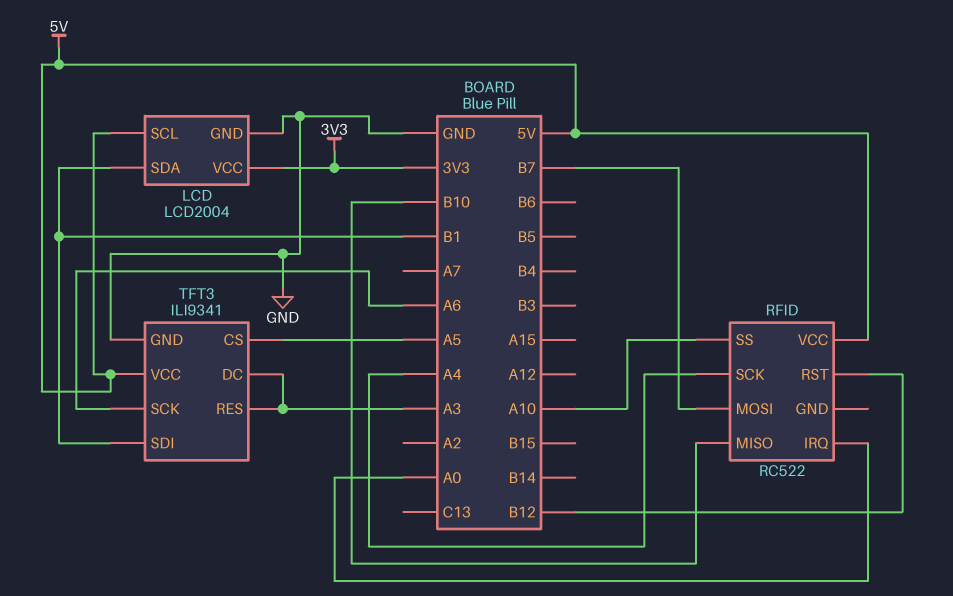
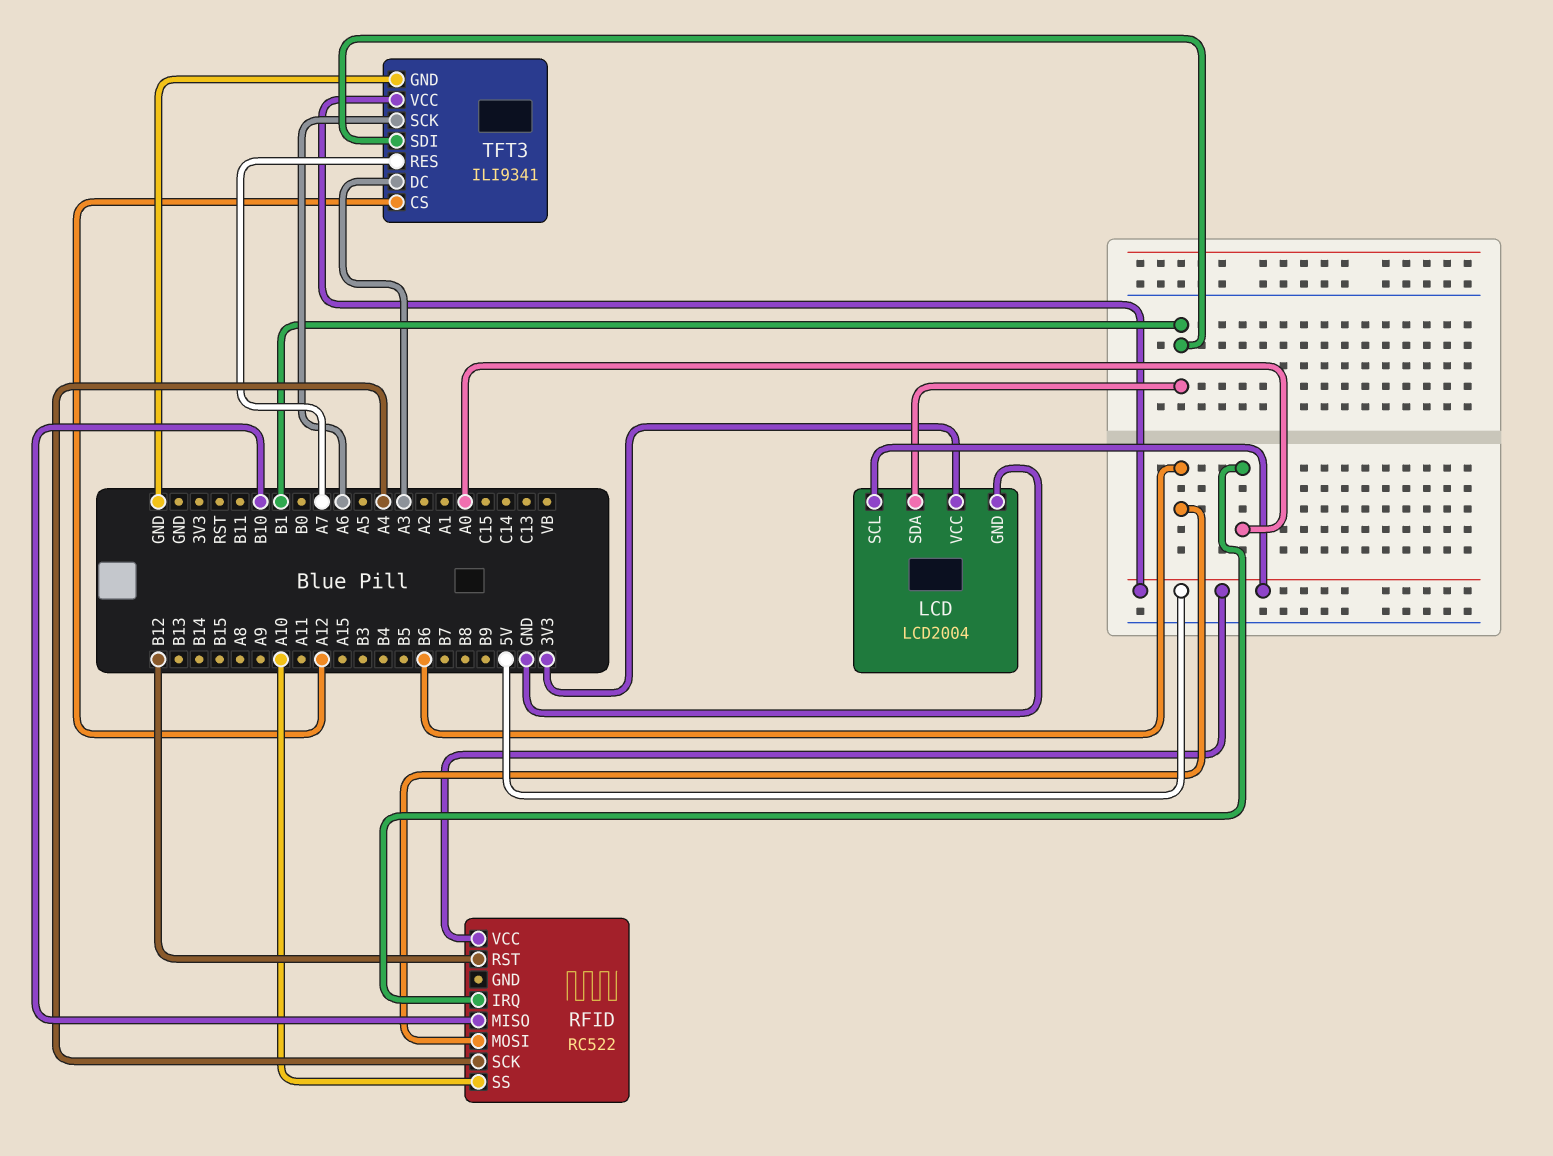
RFID pin MOSI: B7 -> B6
TFT3 pin CS: A5 -> A12
TFT3 pin RES: A3 -> A7

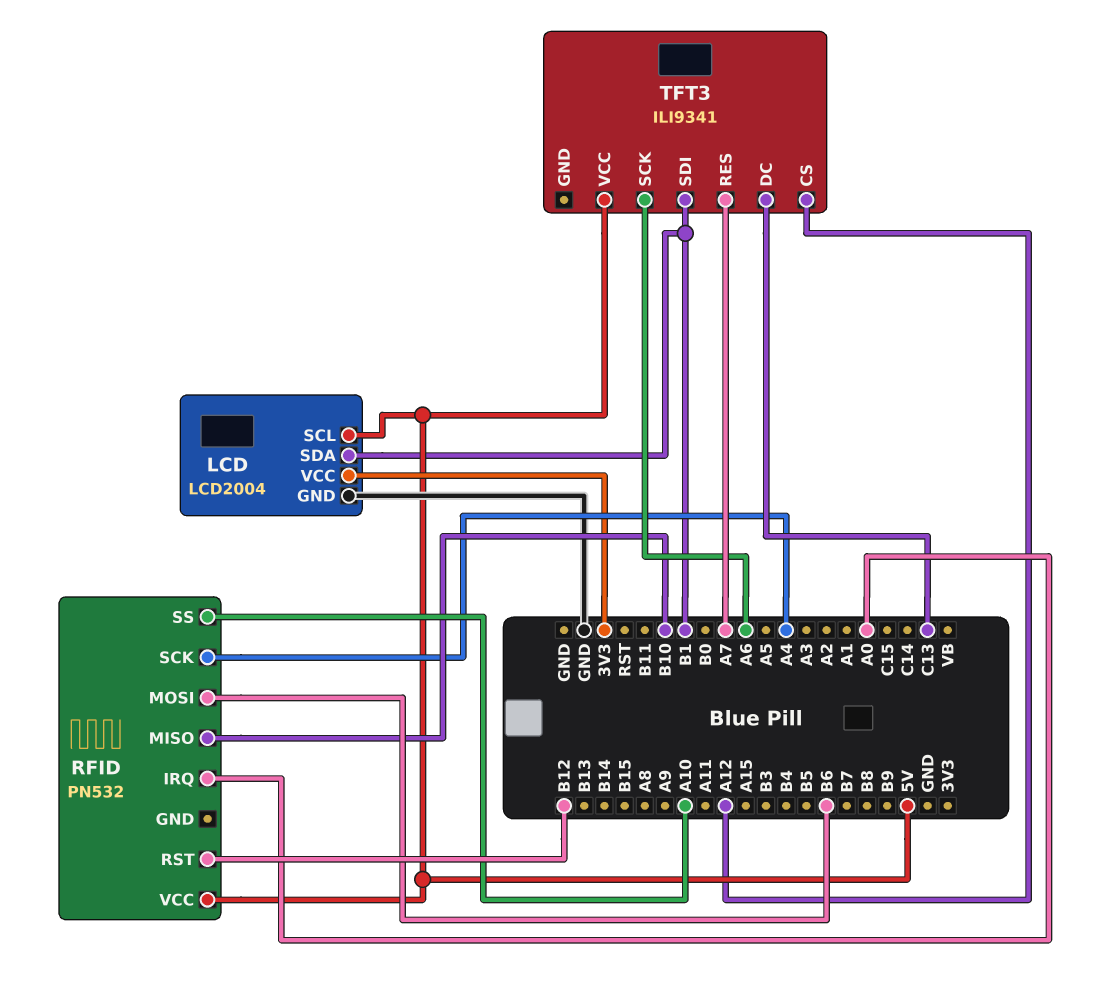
RFID: RC522 -> PN532
TFT3 pin DC: A3 -> C13
TFT3 pin GND: GND -> none

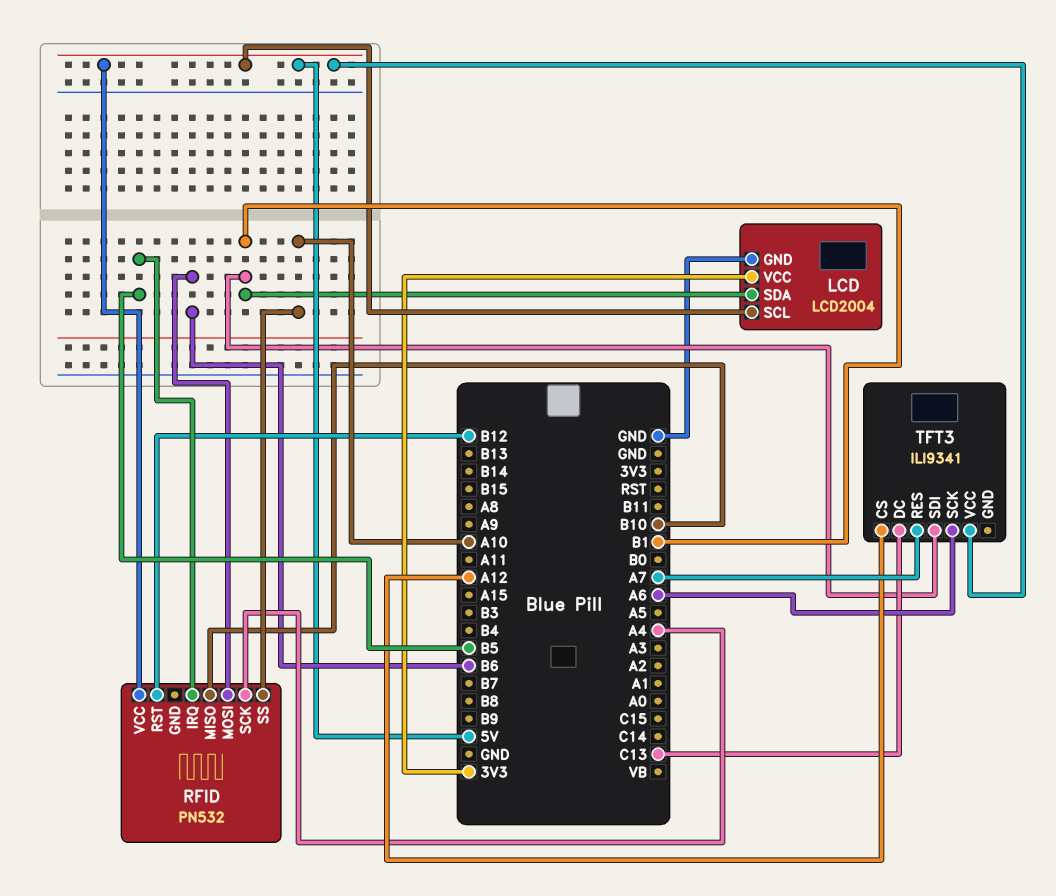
RFID pin IRQ: A0 -> B5

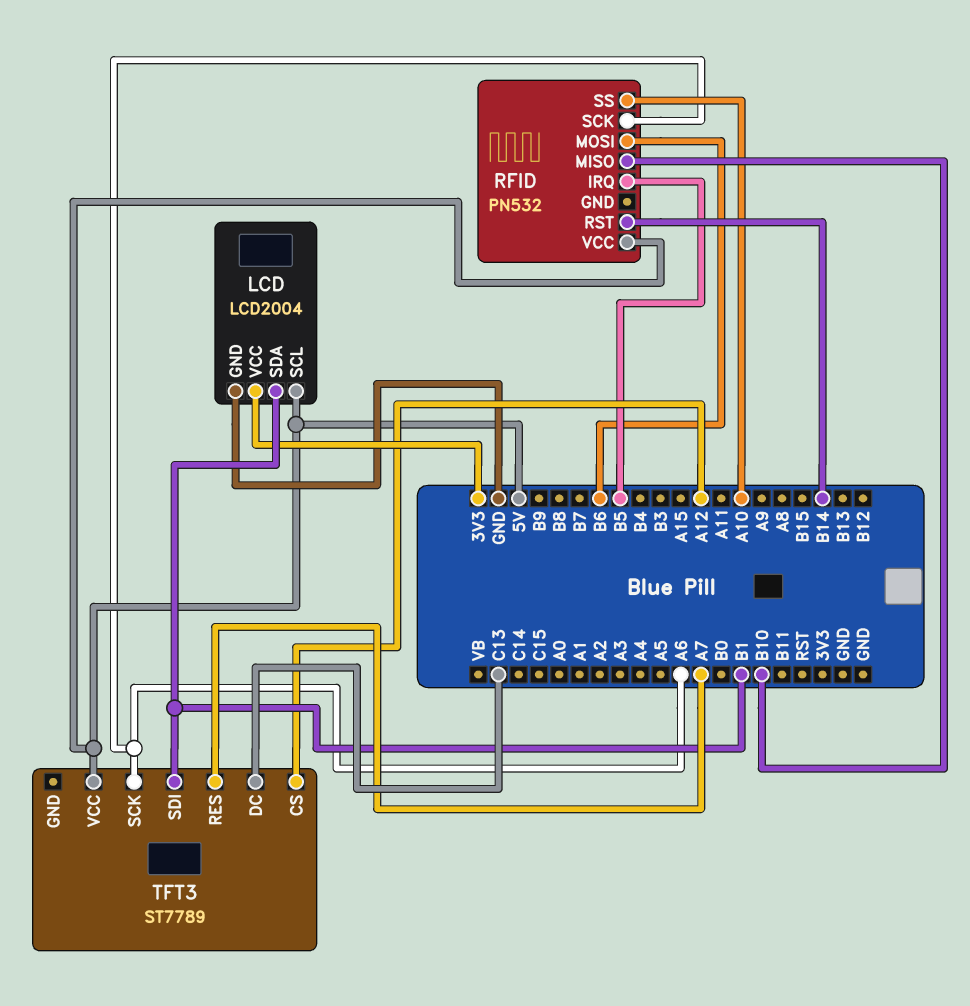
RFID pin RST: B12 -> B14
RFID pin SCK: A4 -> A6
TFT3: ILI9341 -> ST7789

